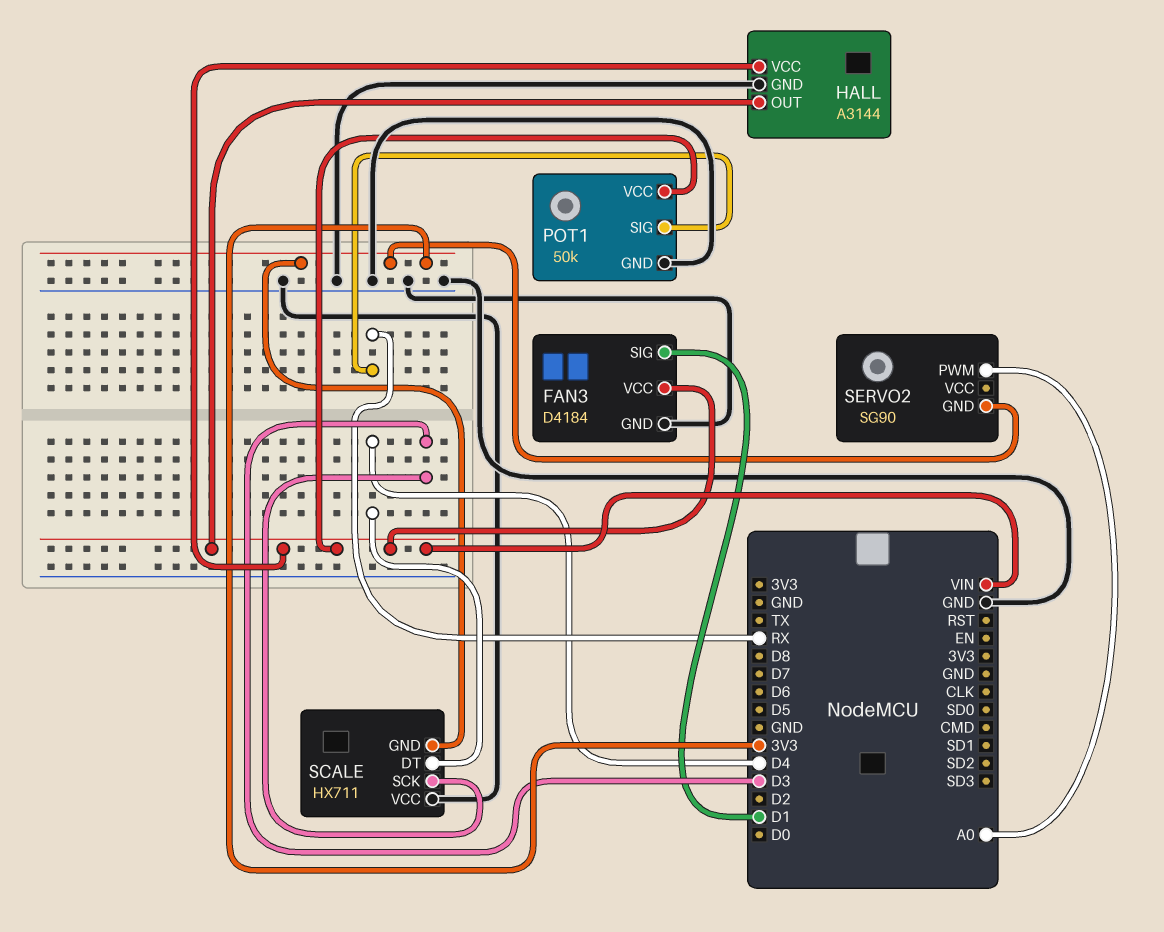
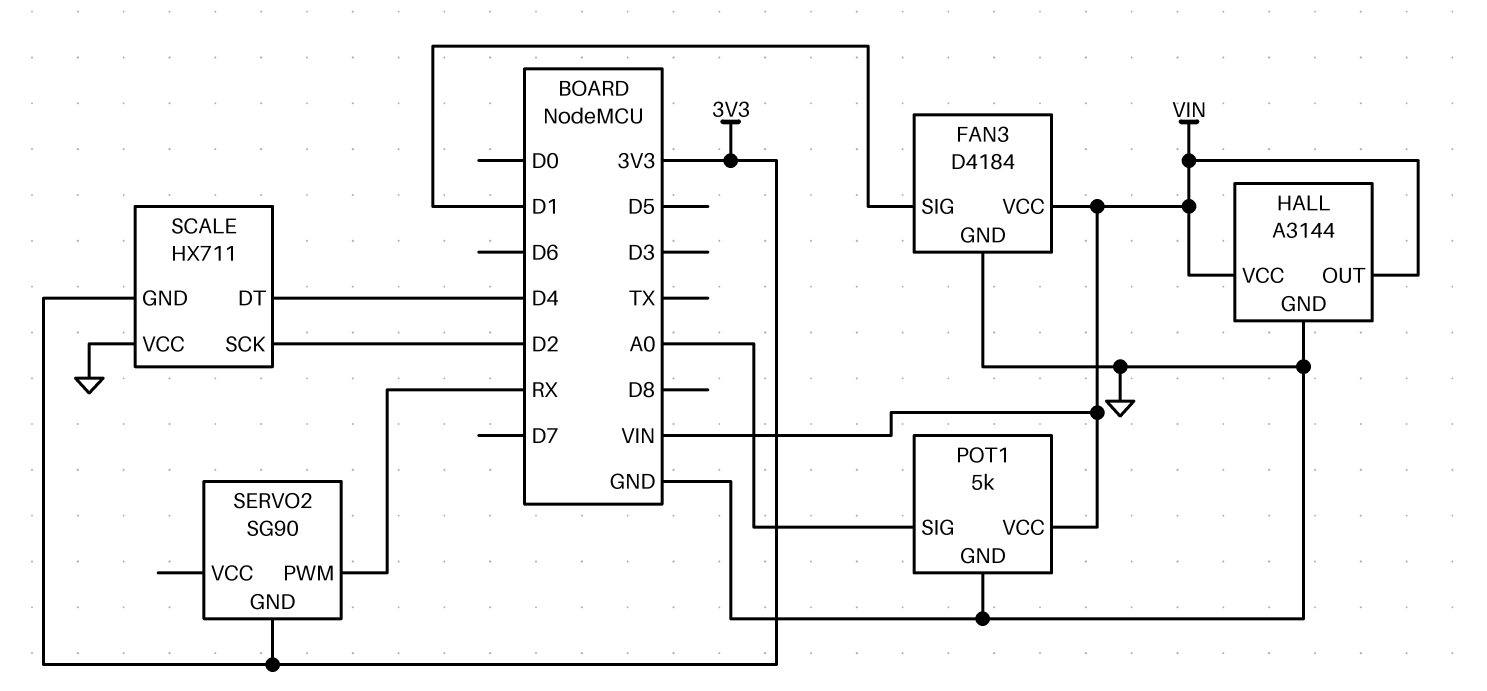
POT1: 50k -> 5k
POT1 pin SIG: RX -> A0
SCALE pin SCK: D3 -> D2
SERVO2 pin PWM: A0 -> RX

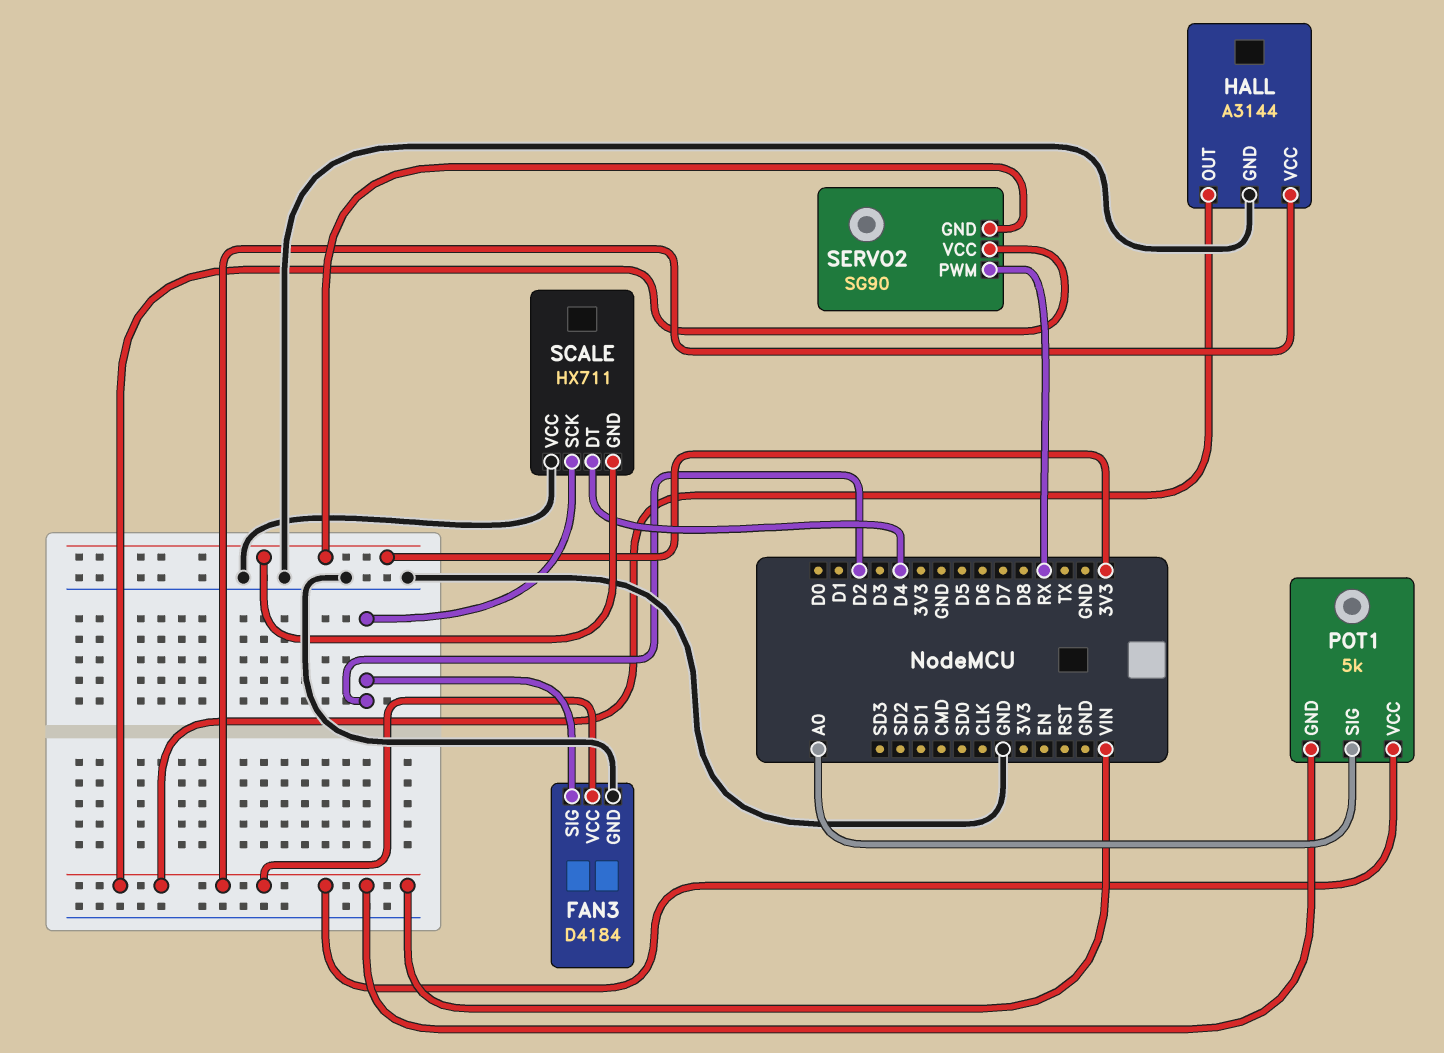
FAN3 pin SIG: D1 -> D2
POT1 pin GND: GND -> VIN
SERVO2 pin VCC: none -> VIN

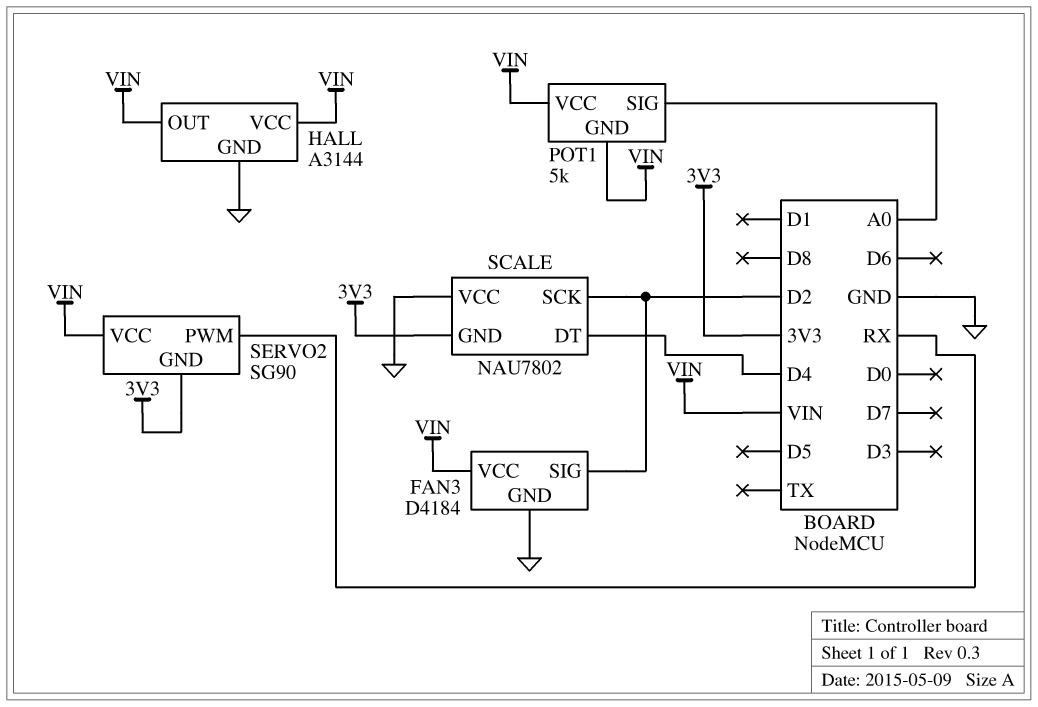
SCALE: HX711 -> NAU7802

